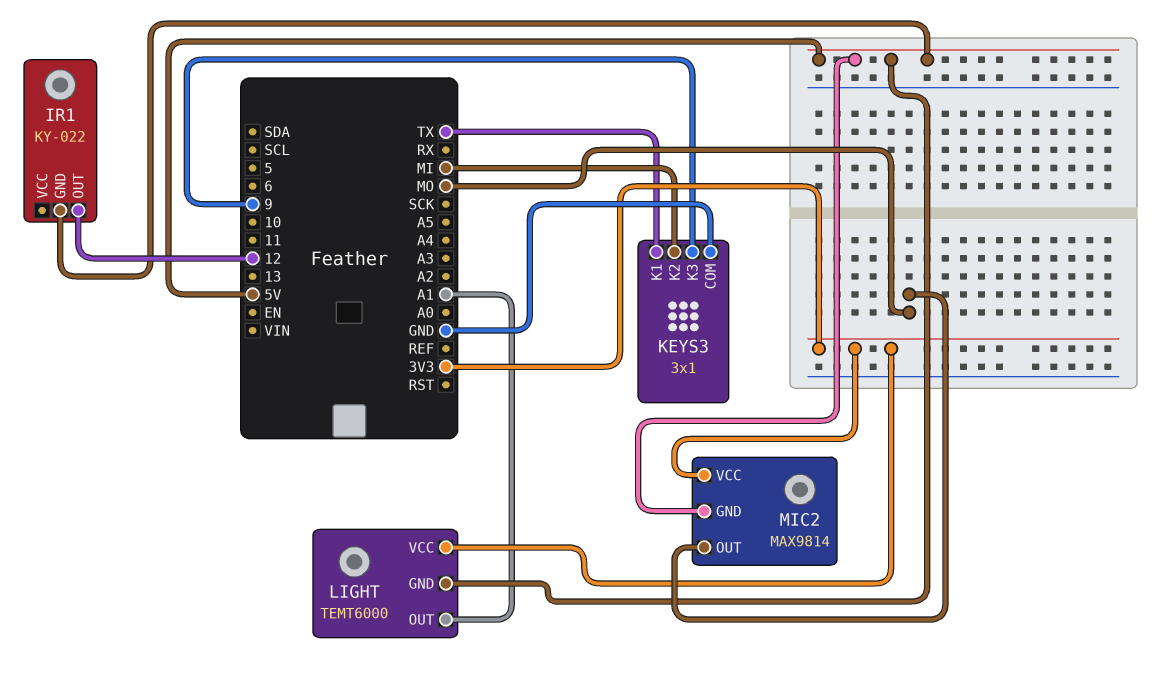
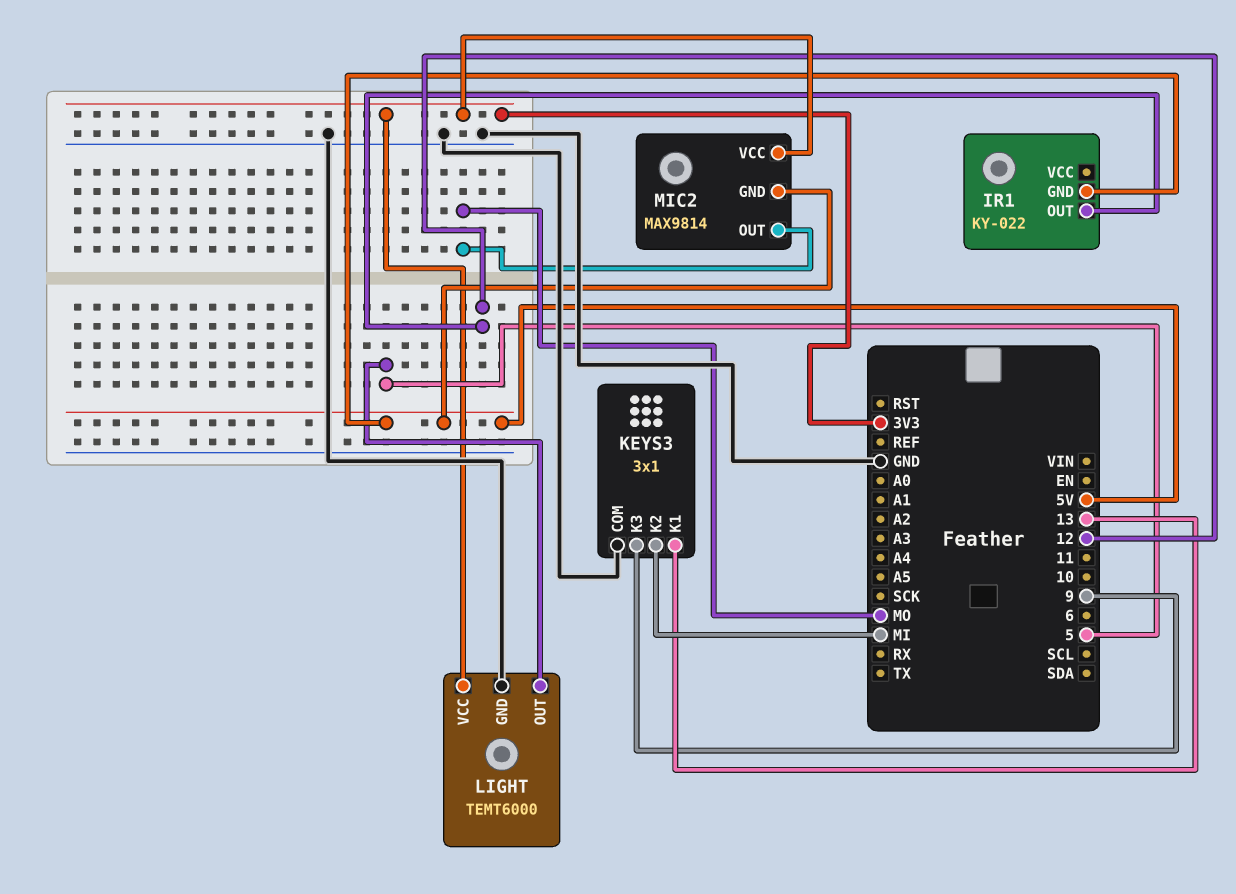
KEYS3 pin K1: TX -> 13
LIGHT pin GND: 5V -> GND
LIGHT pin OUT: A1 -> 5

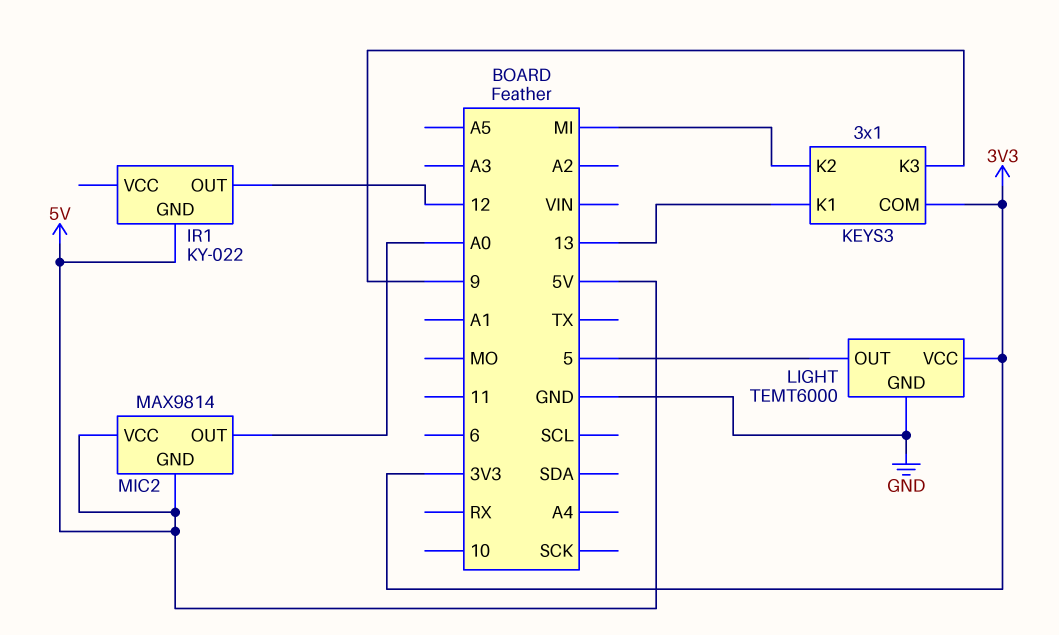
KEYS3 pin COM: GND -> 3V3
MIC2 pin OUT: MO -> A0
MIC2 pin VCC: 3V3 -> 5V

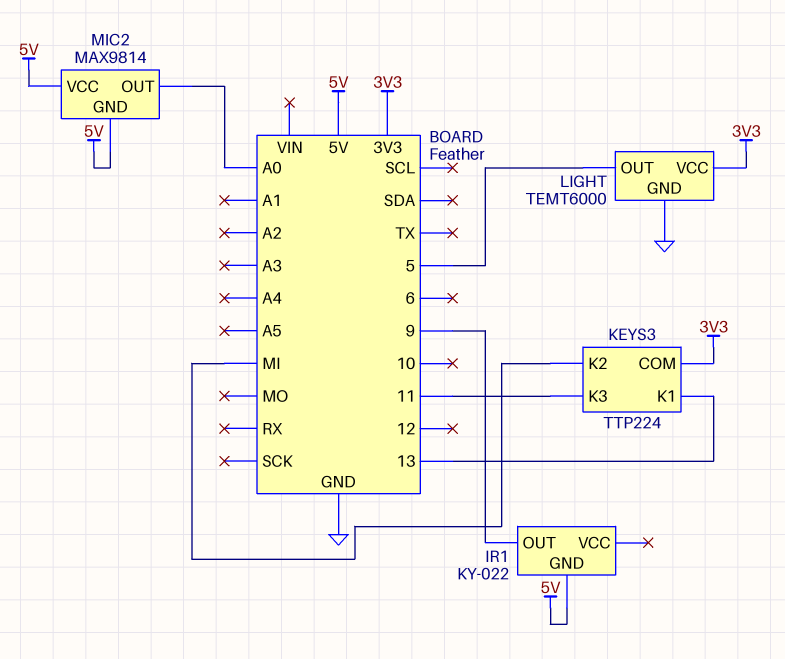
IR1 pin OUT: 12 -> 9
KEYS3: 3x1 -> TTP224
KEYS3 pin K3: 9 -> 11

